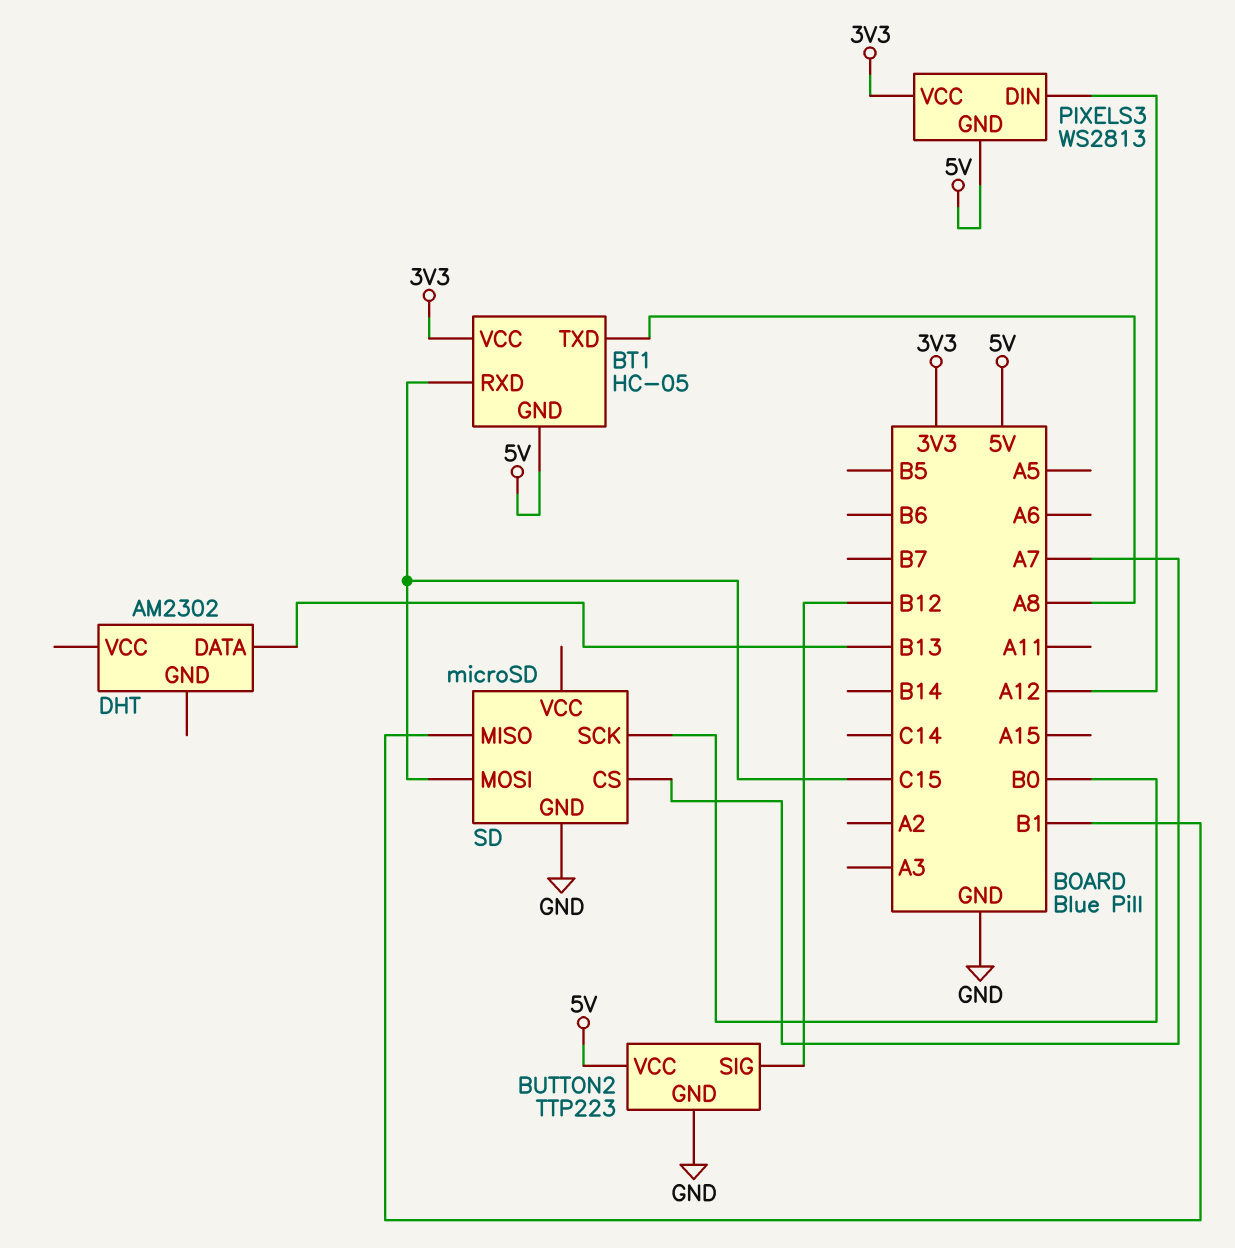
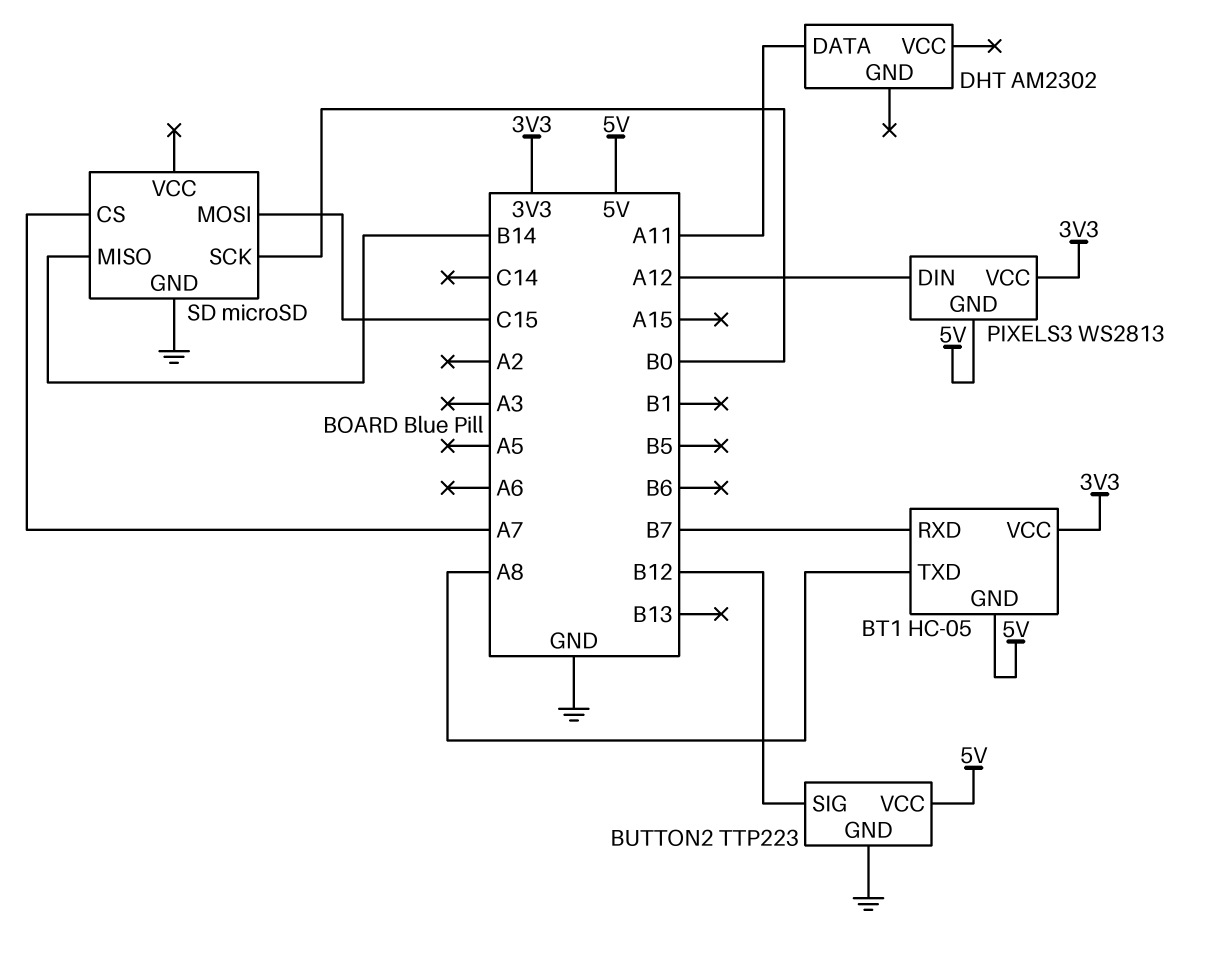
BT1 pin RXD: C15 -> B7
DHT pin DATA: B13 -> A11
SD pin MISO: B1 -> B14

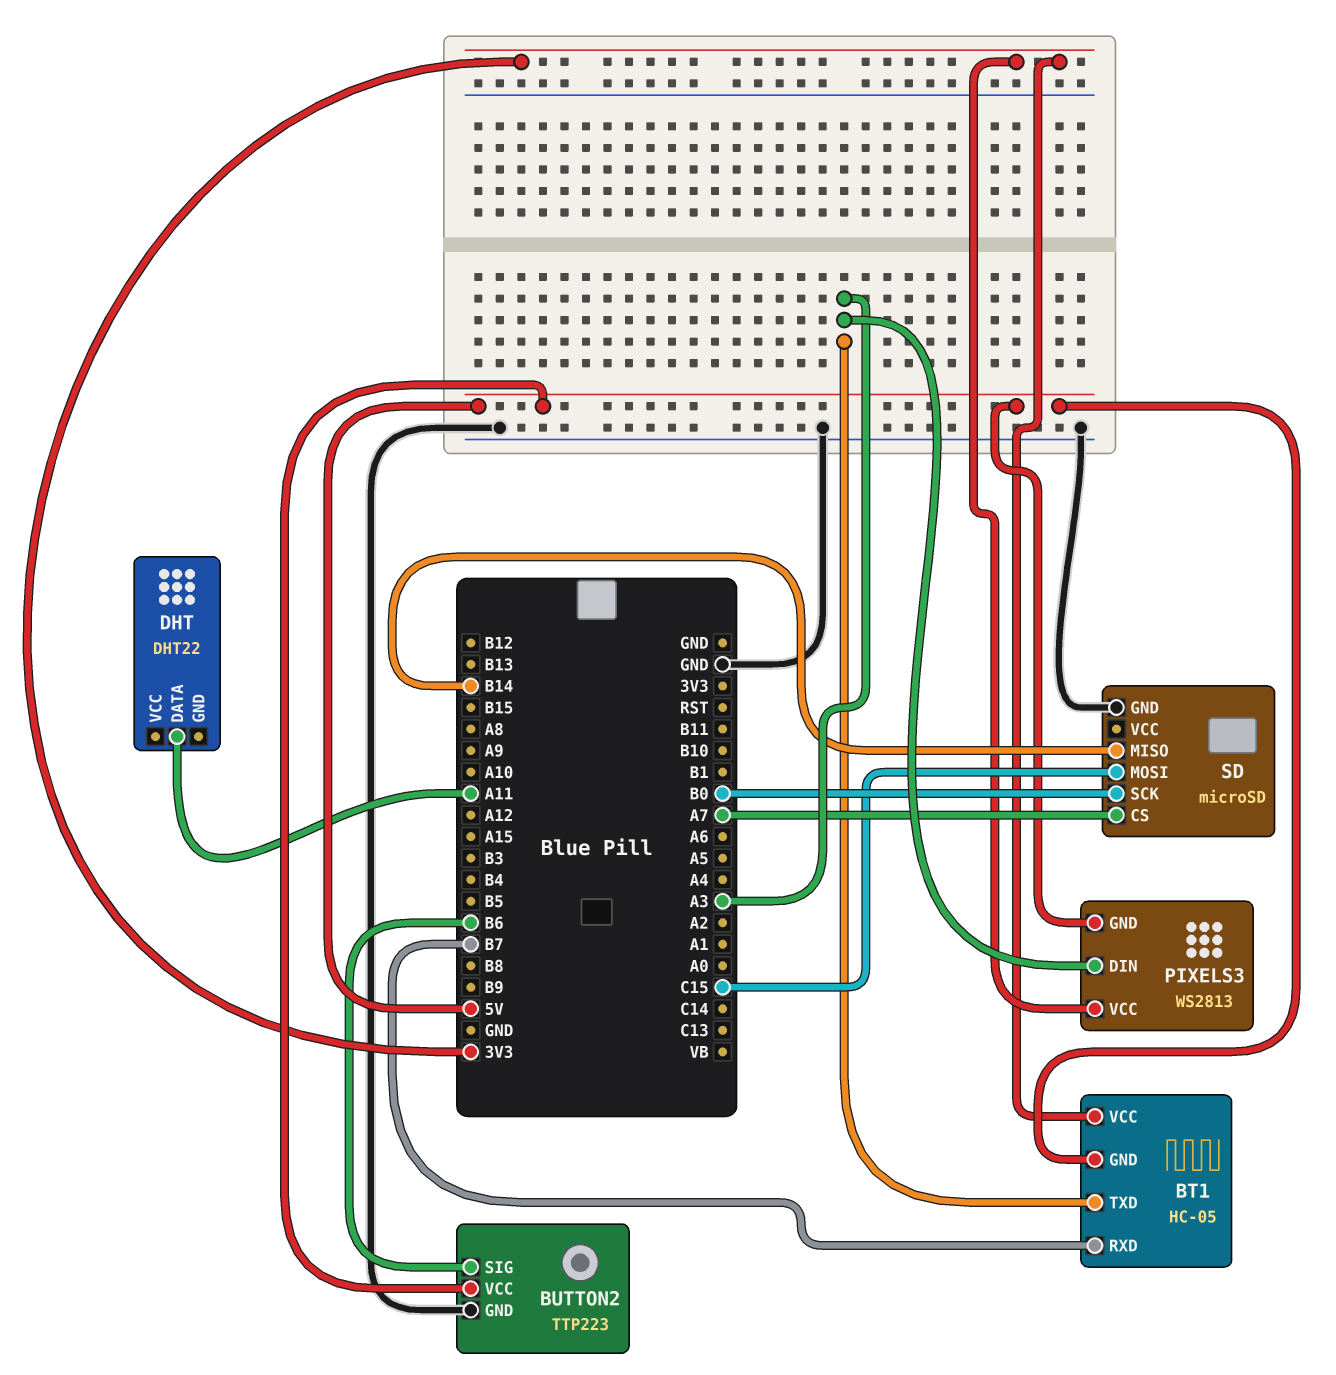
BT1 pin TXD: A8 -> A3
BUTTON2 pin SIG: B12 -> B6
DHT: AM2302 -> DHT22
PIXELS3 pin DIN: A12 -> A3

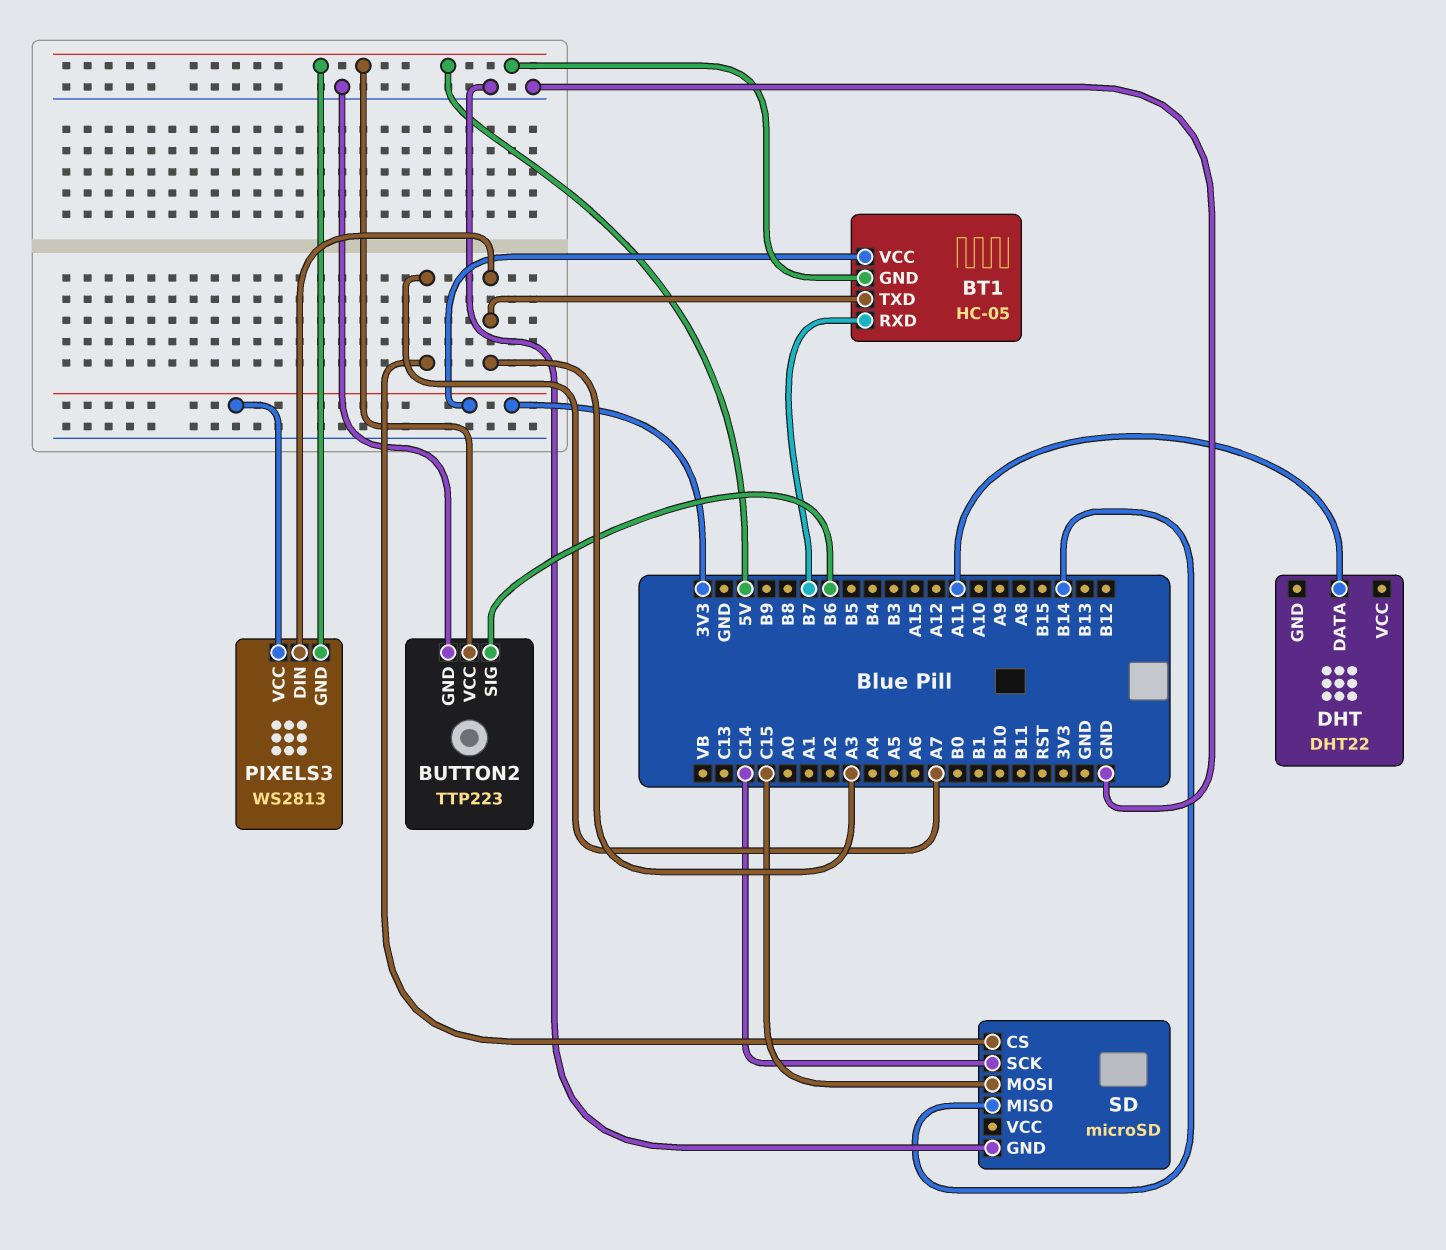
SD pin SCK: B0 -> C14

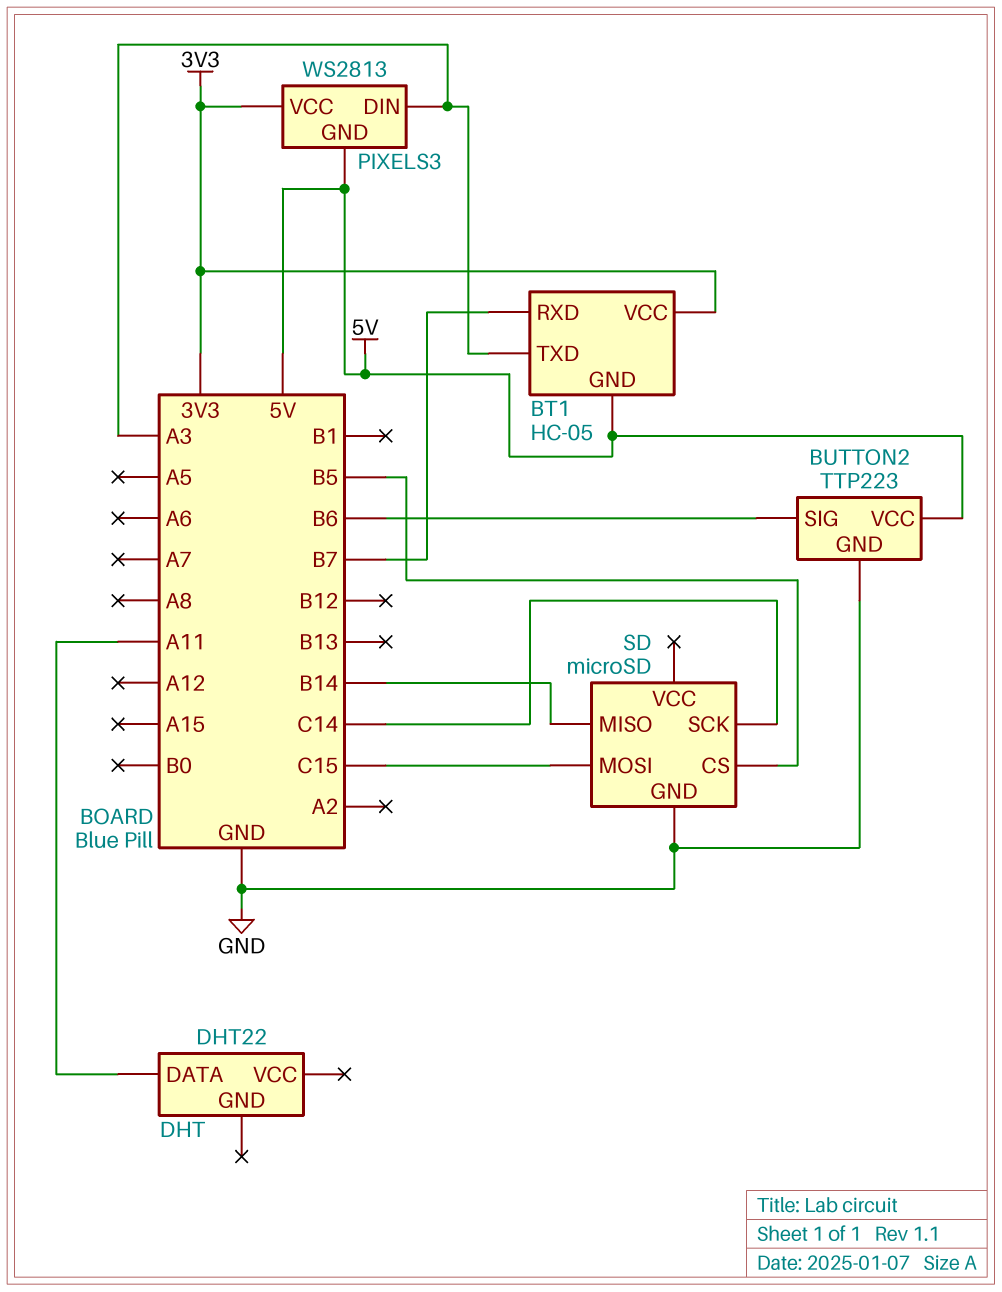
SD pin CS: A7 -> B5

